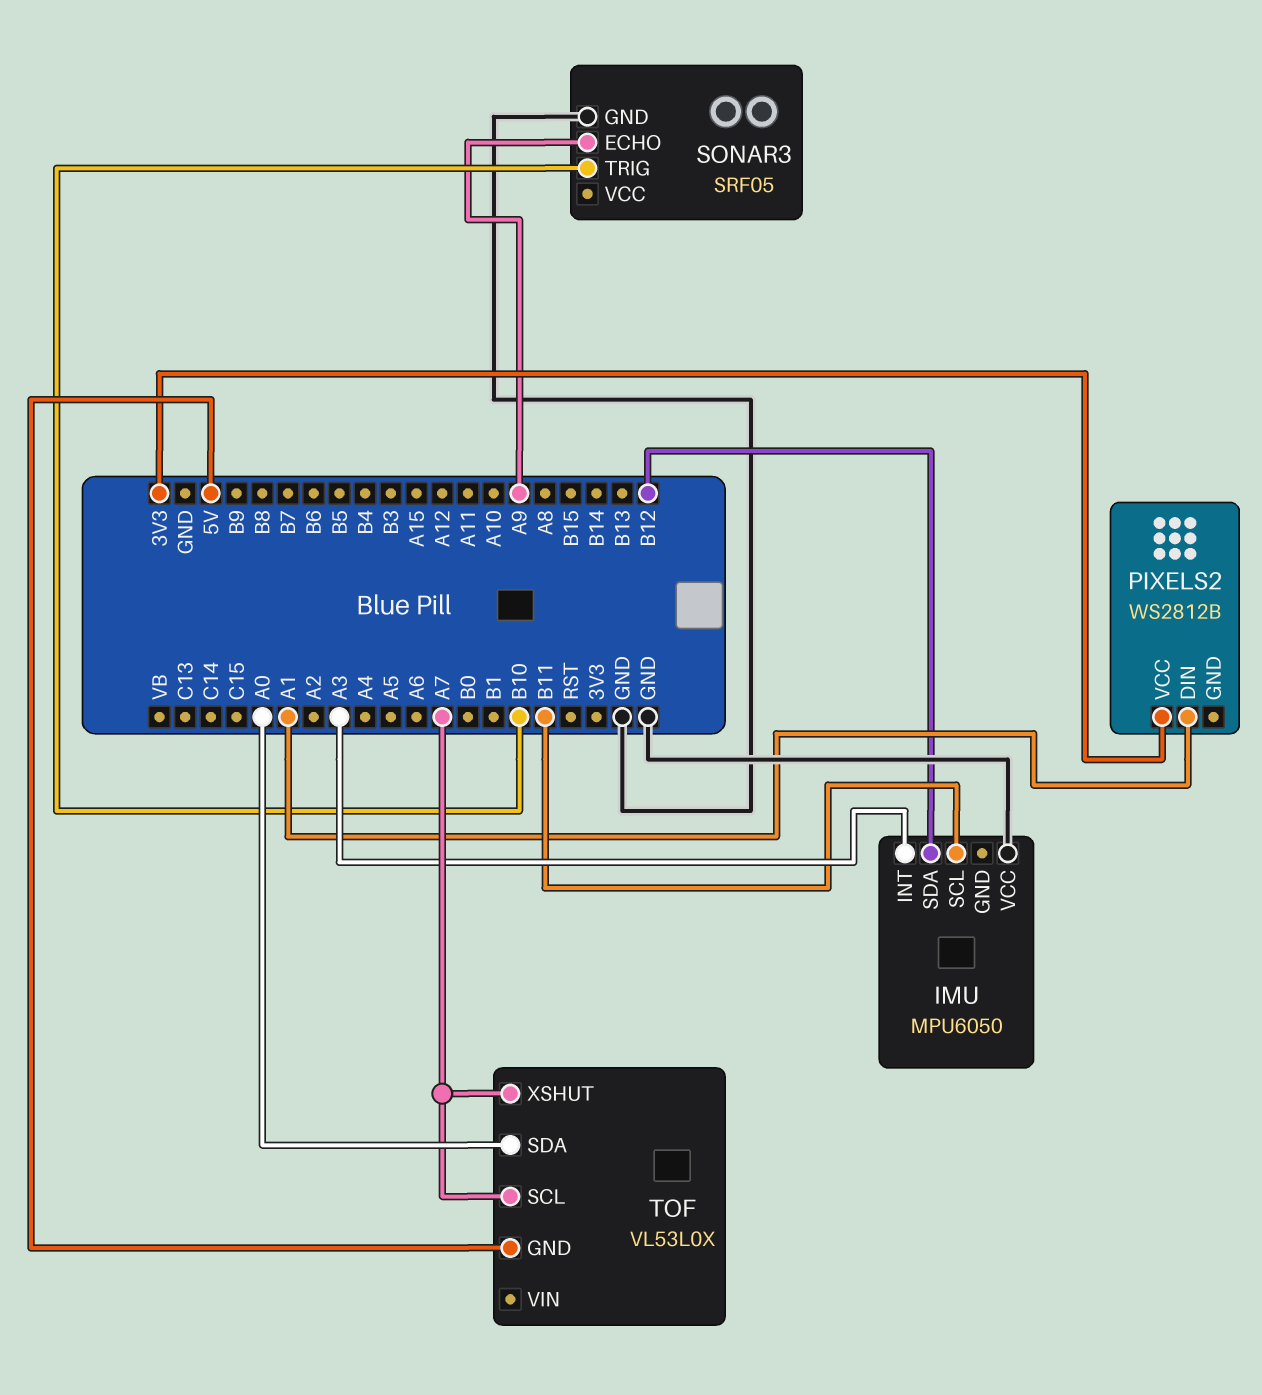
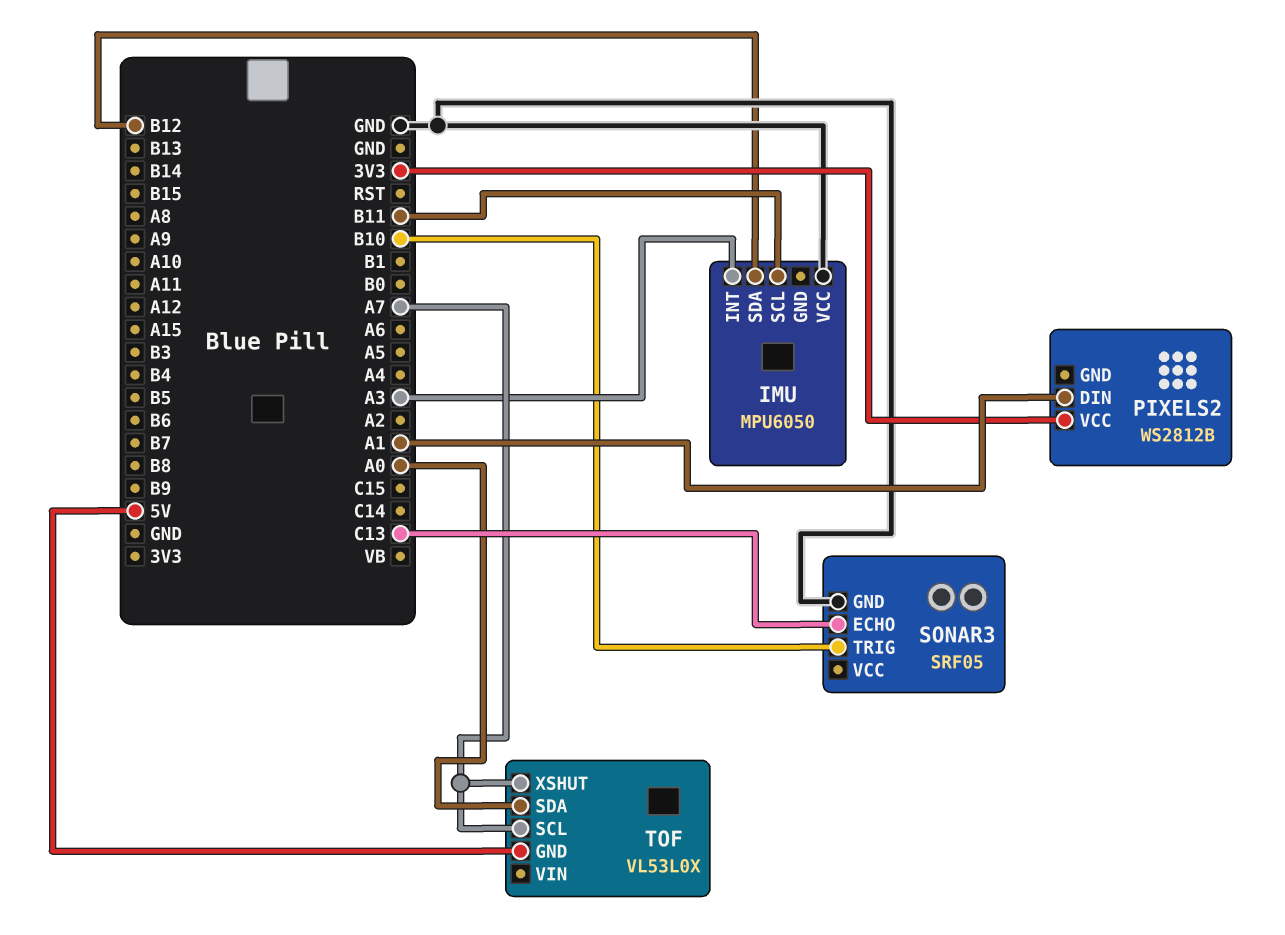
SONAR3 pin ECHO: A9 -> C13

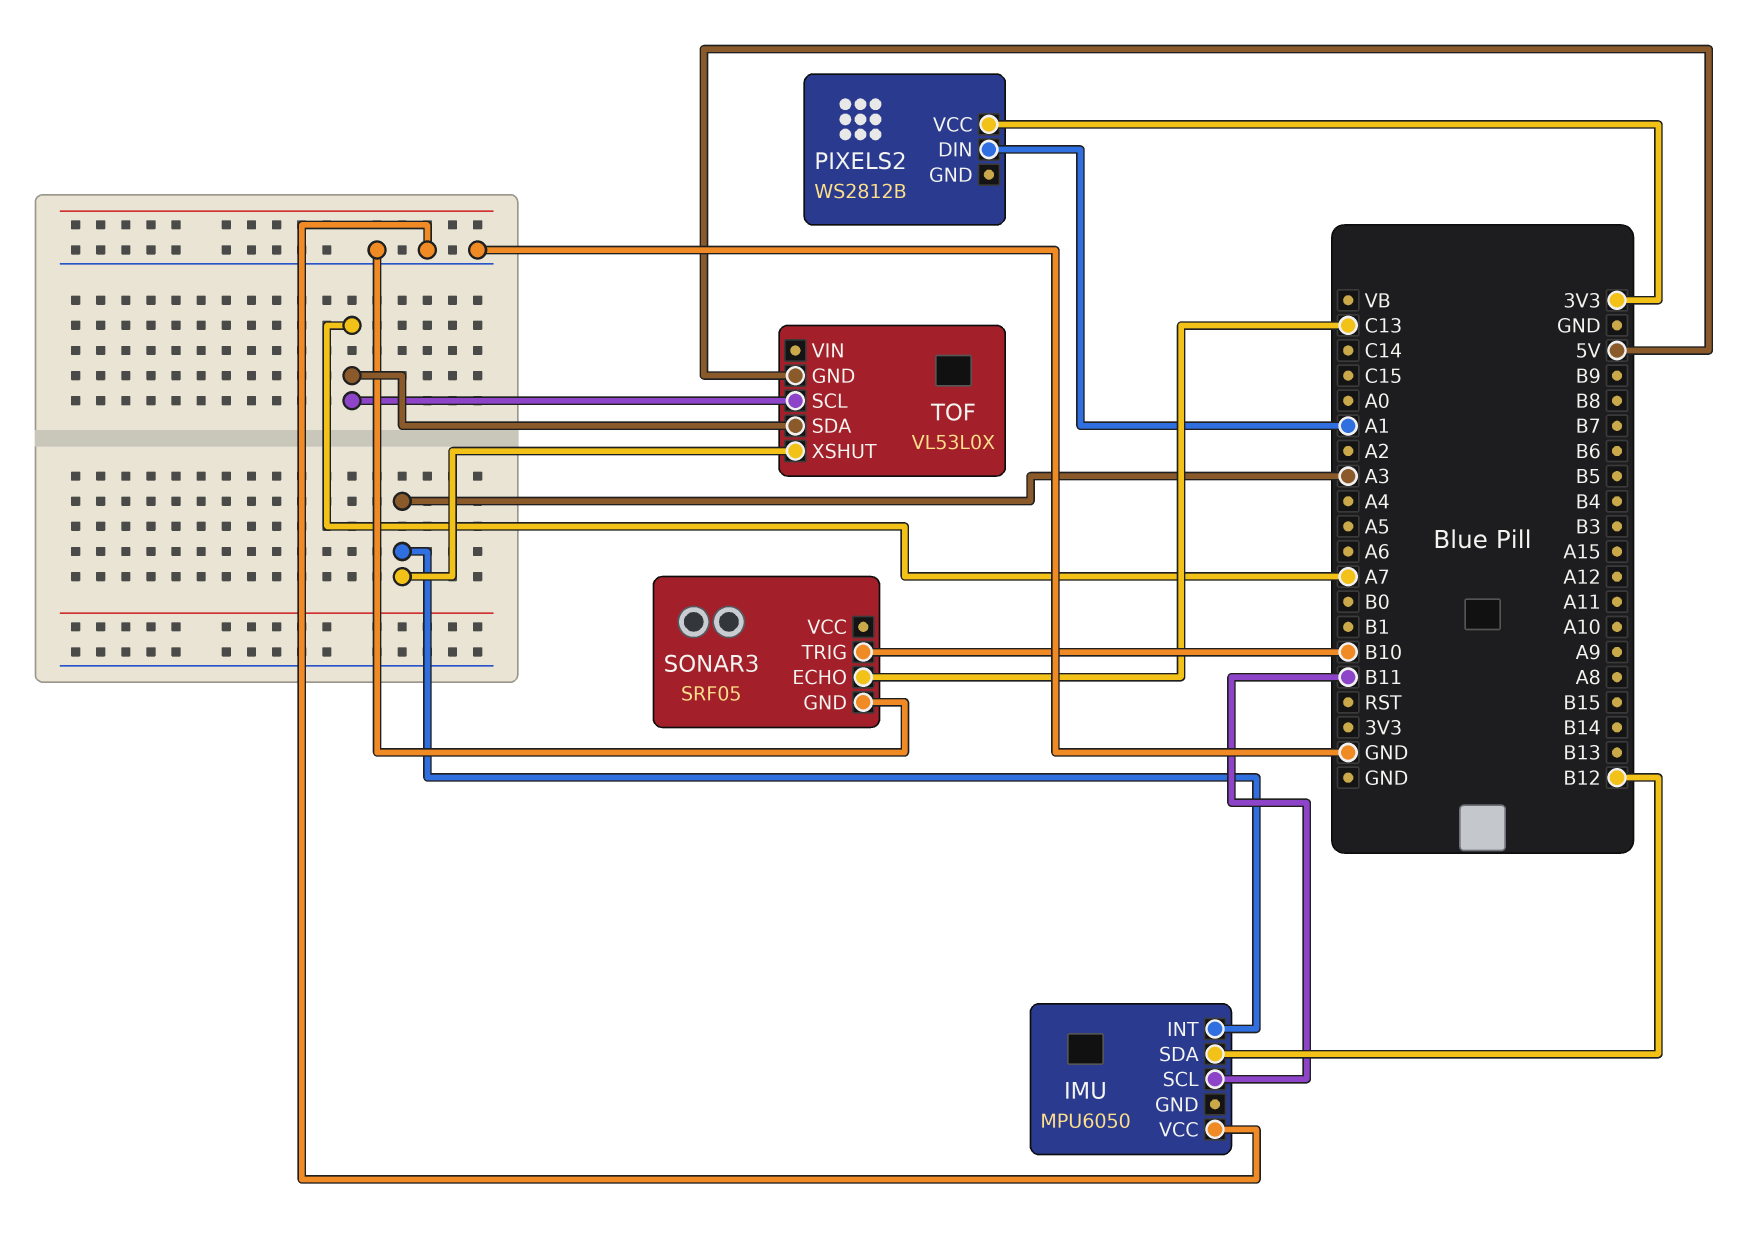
TOF pin SDA: A0 -> A7
TOF pin XSHUT: A7 -> A3

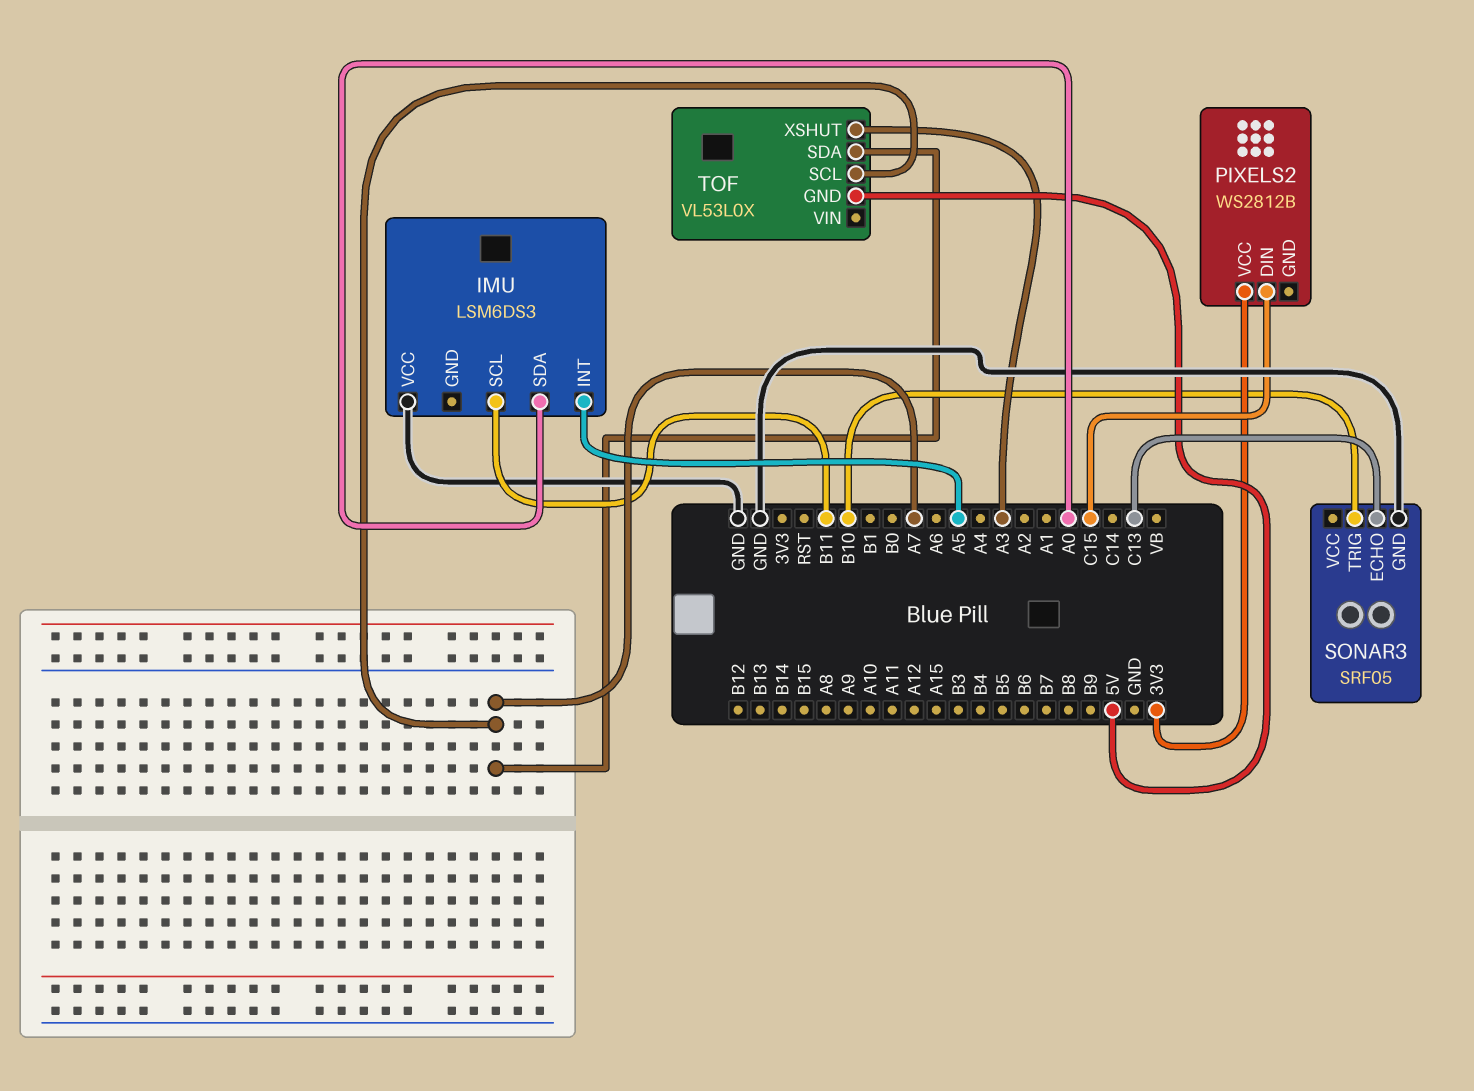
IMU: MPU6050 -> LSM6DS3
IMU pin INT: A3 -> A5
IMU pin SDA: B12 -> A0
PIXELS2 pin DIN: A1 -> C15

